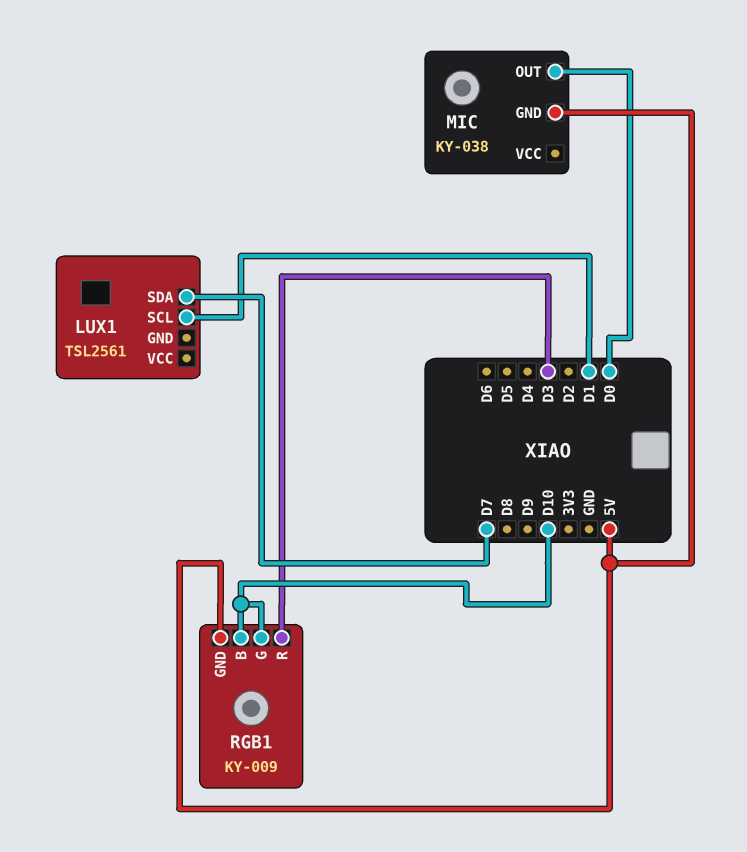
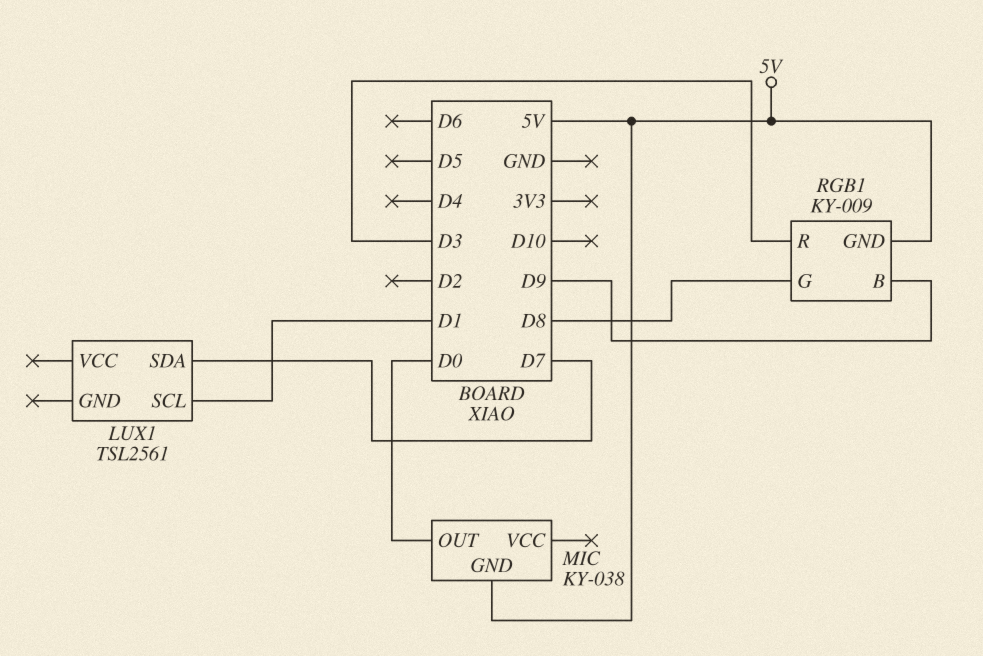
RGB1 pin B: D10 -> D9
RGB1 pin G: D10 -> D8

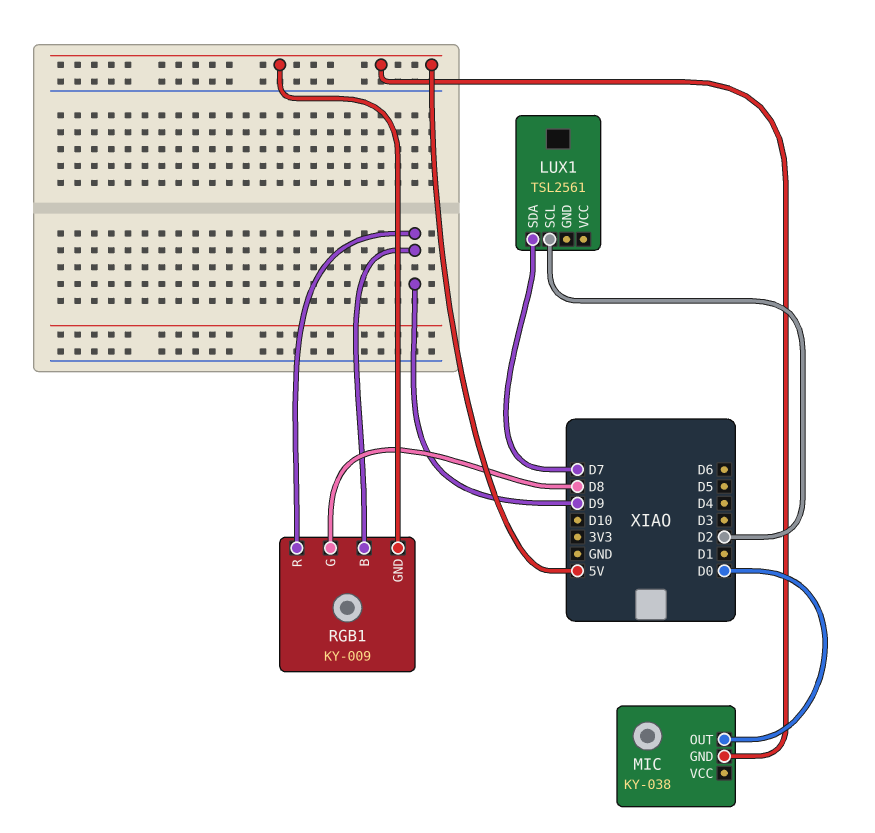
LUX1 pin SCL: D1 -> D2
RGB1 pin R: D3 -> D9

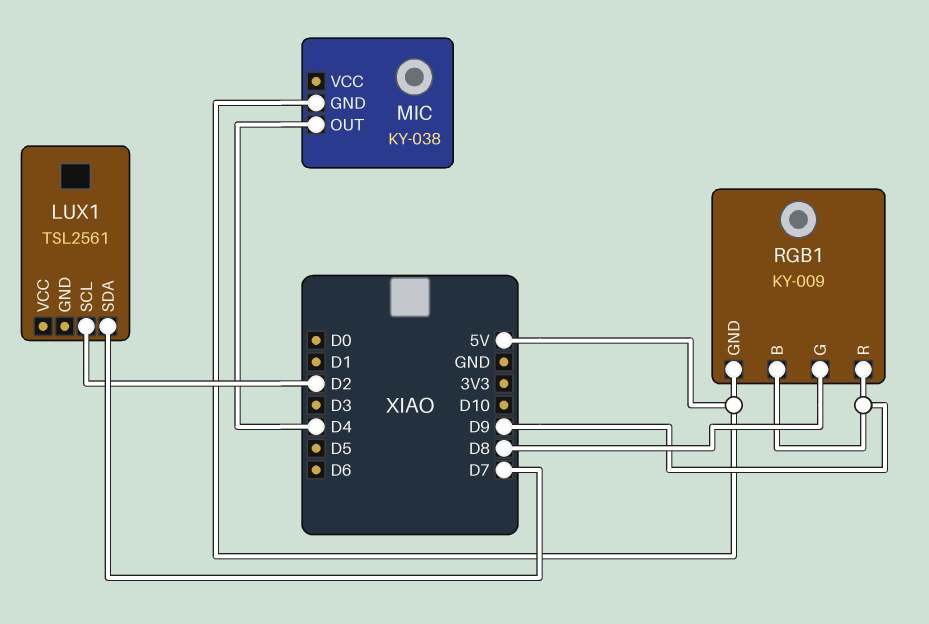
MIC pin OUT: D0 -> D4

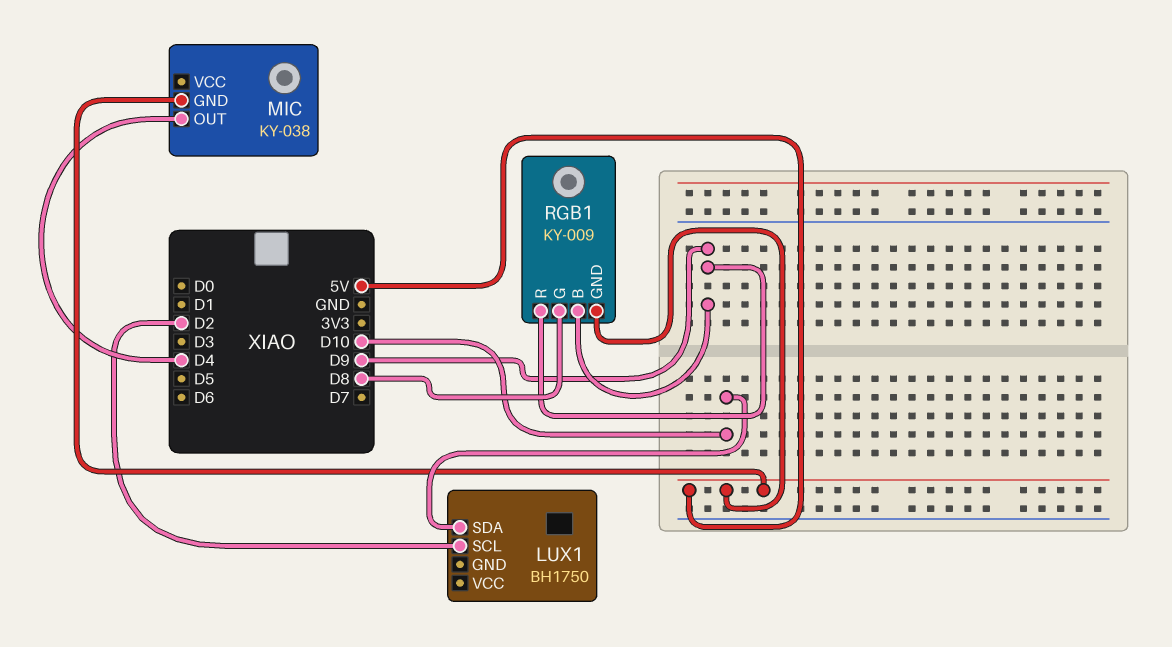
LUX1: TSL2561 -> BH1750
LUX1 pin SDA: D7 -> D10

